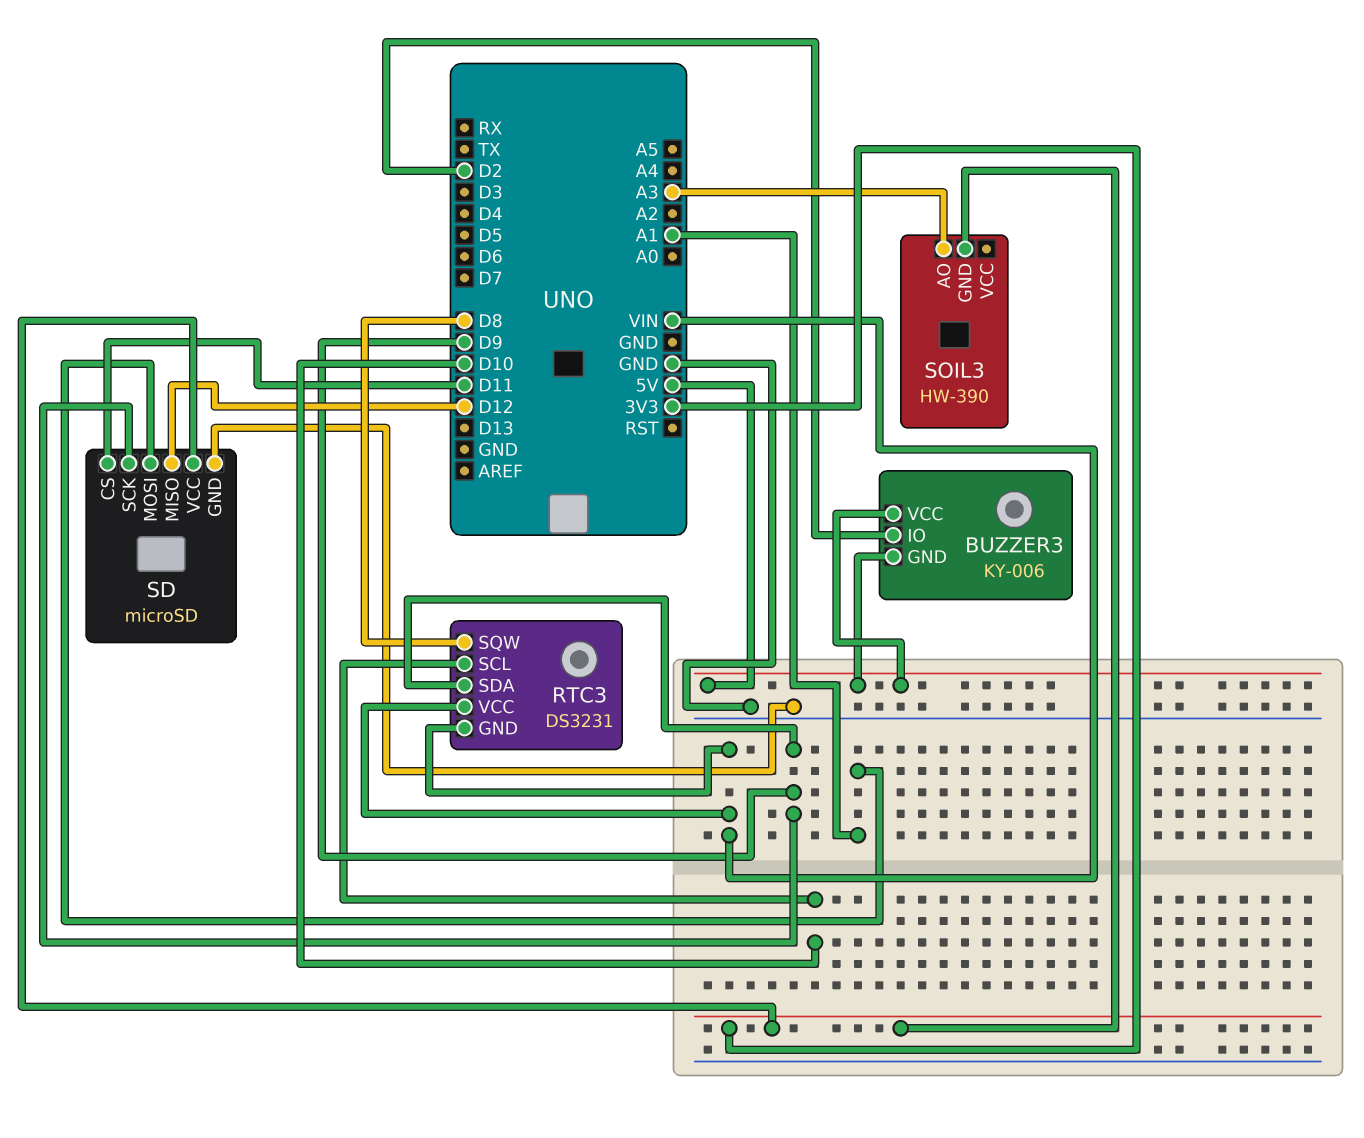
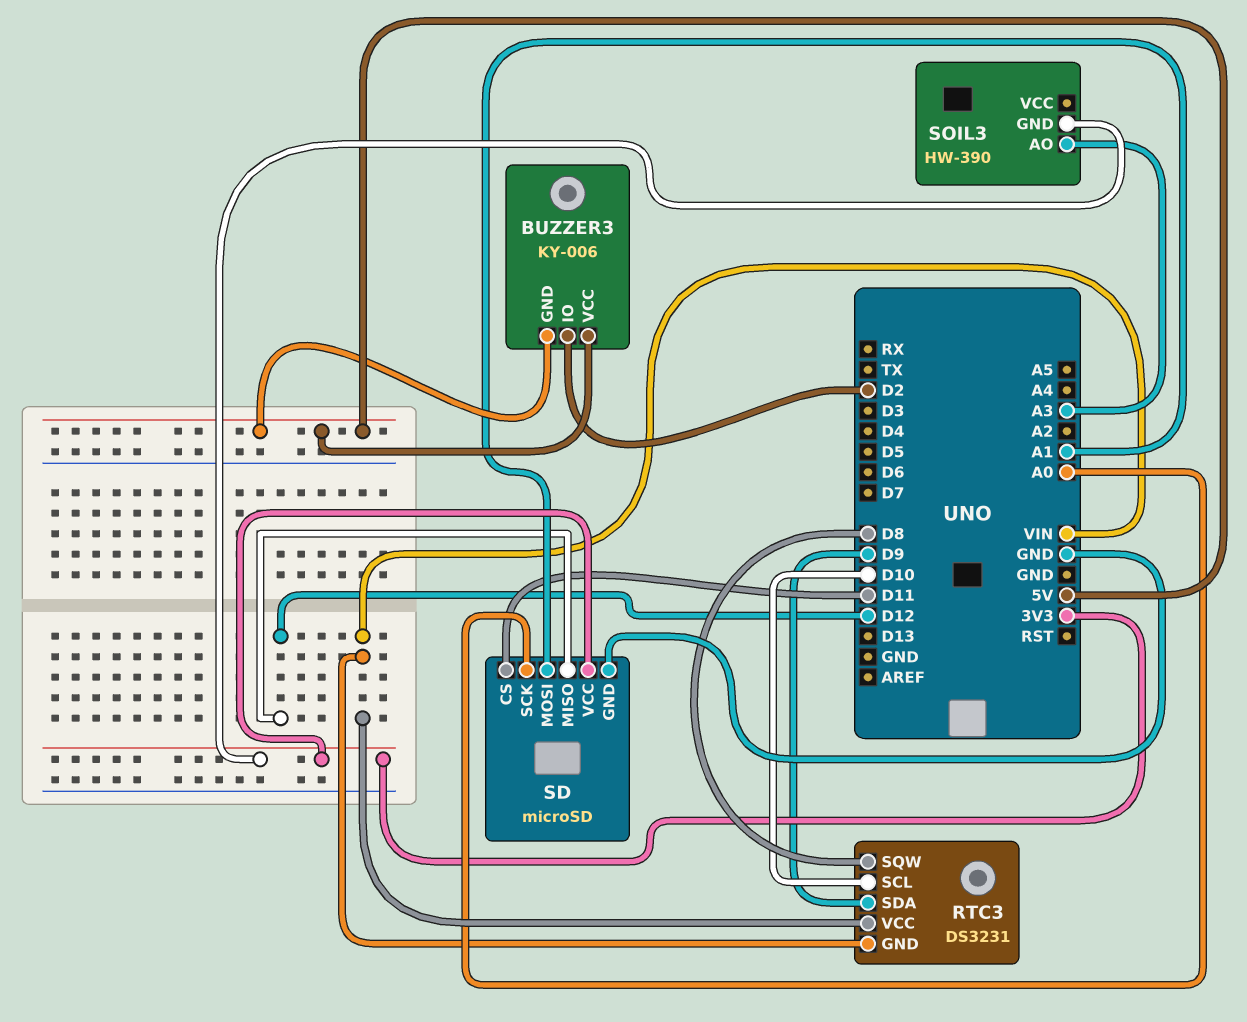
SD pin SCK: D9 -> A0

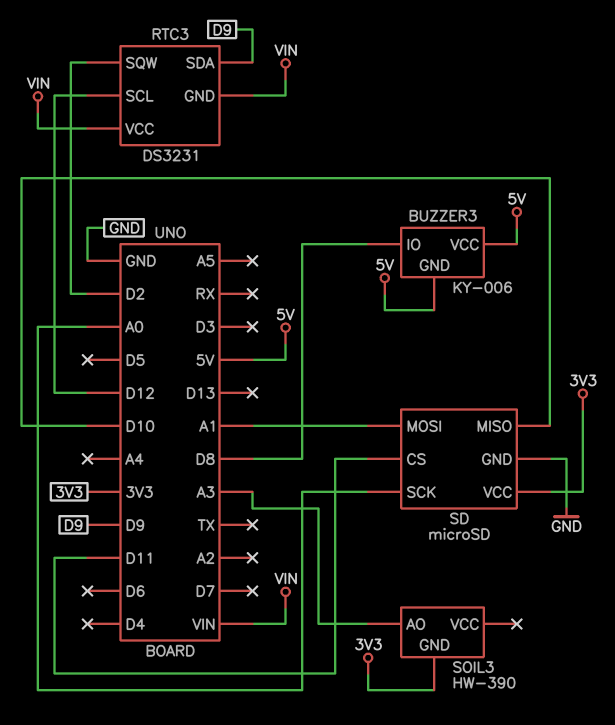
BUZZER3 pin IO: D2 -> D8
RTC3 pin SCL: D10 -> D12
RTC3 pin SQW: D8 -> D2
SD pin MISO: D12 -> D10

